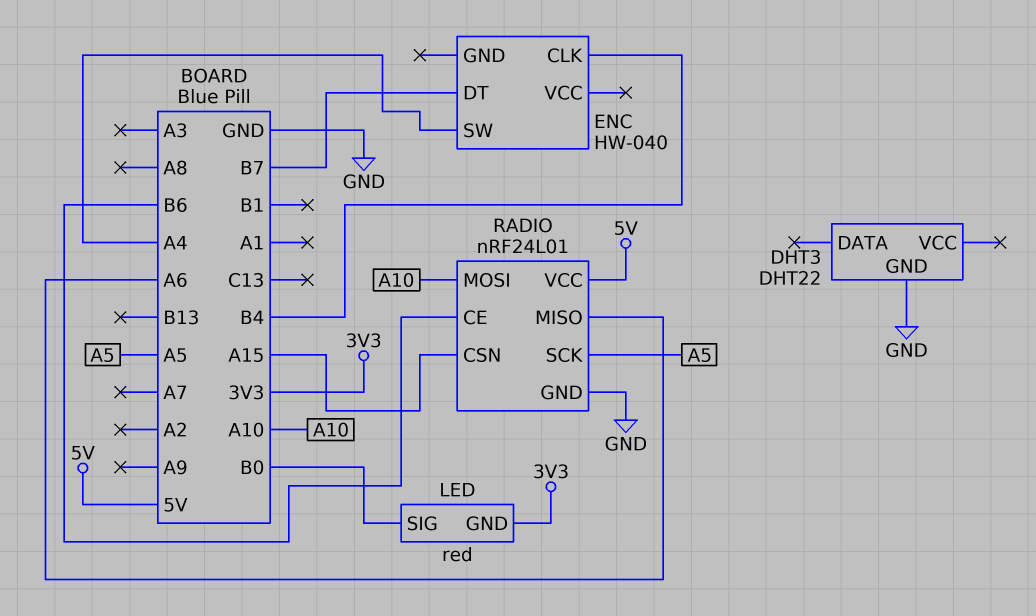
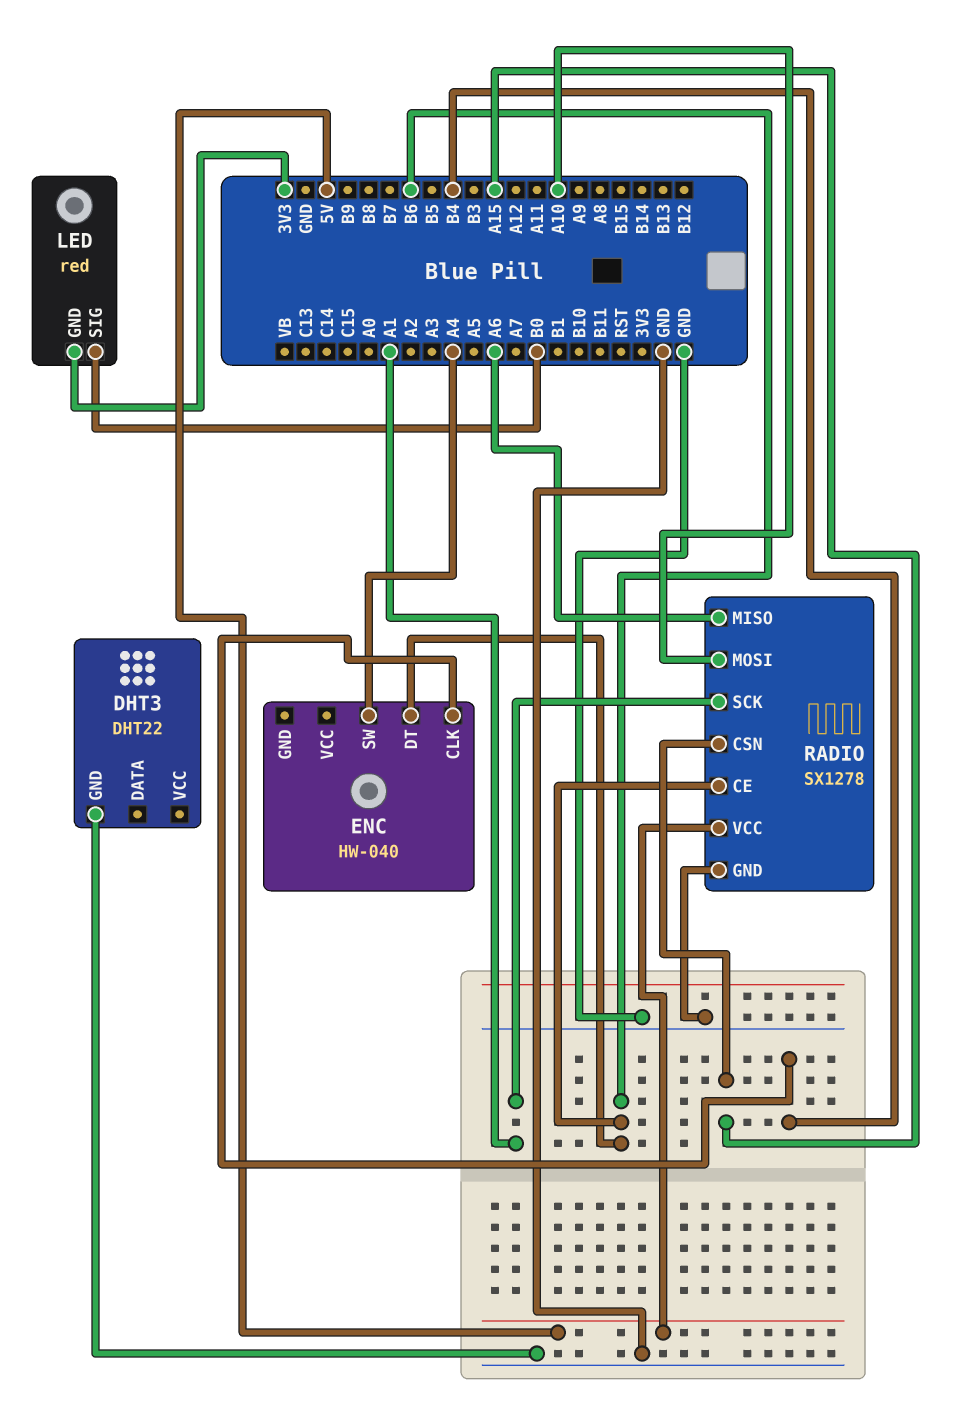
ENC pin DT: B7 -> B6
RADIO: nRF24L01 -> SX1278
RADIO pin SCK: A5 -> A1

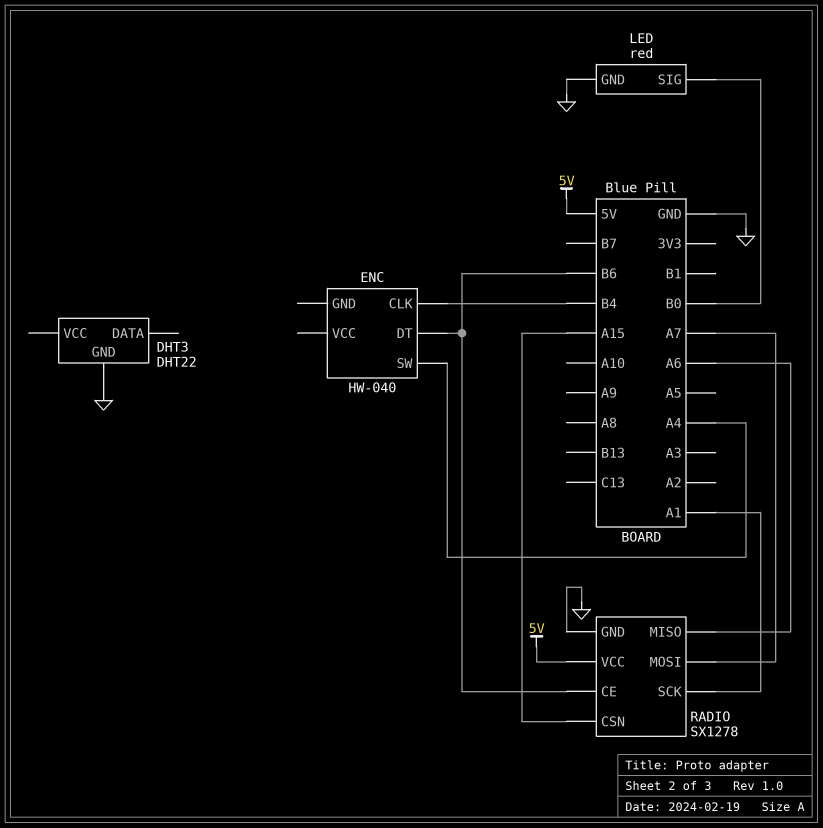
LED pin GND: 3V3 -> GND
RADIO pin MOSI: A10 -> A7

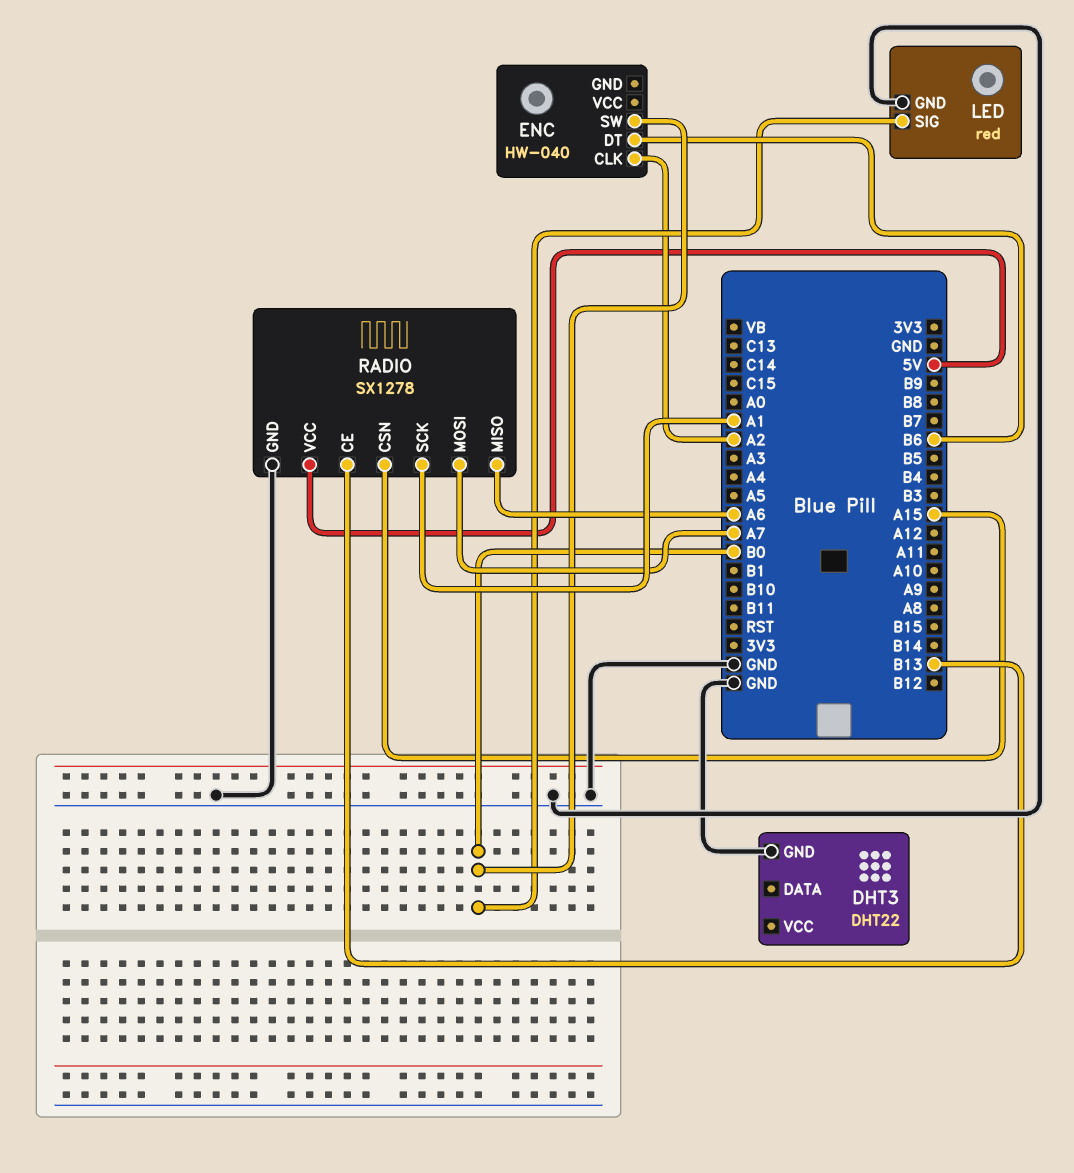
ENC pin CLK: B4 -> A2
ENC pin SW: A4 -> B0
RADIO pin CE: B6 -> B13

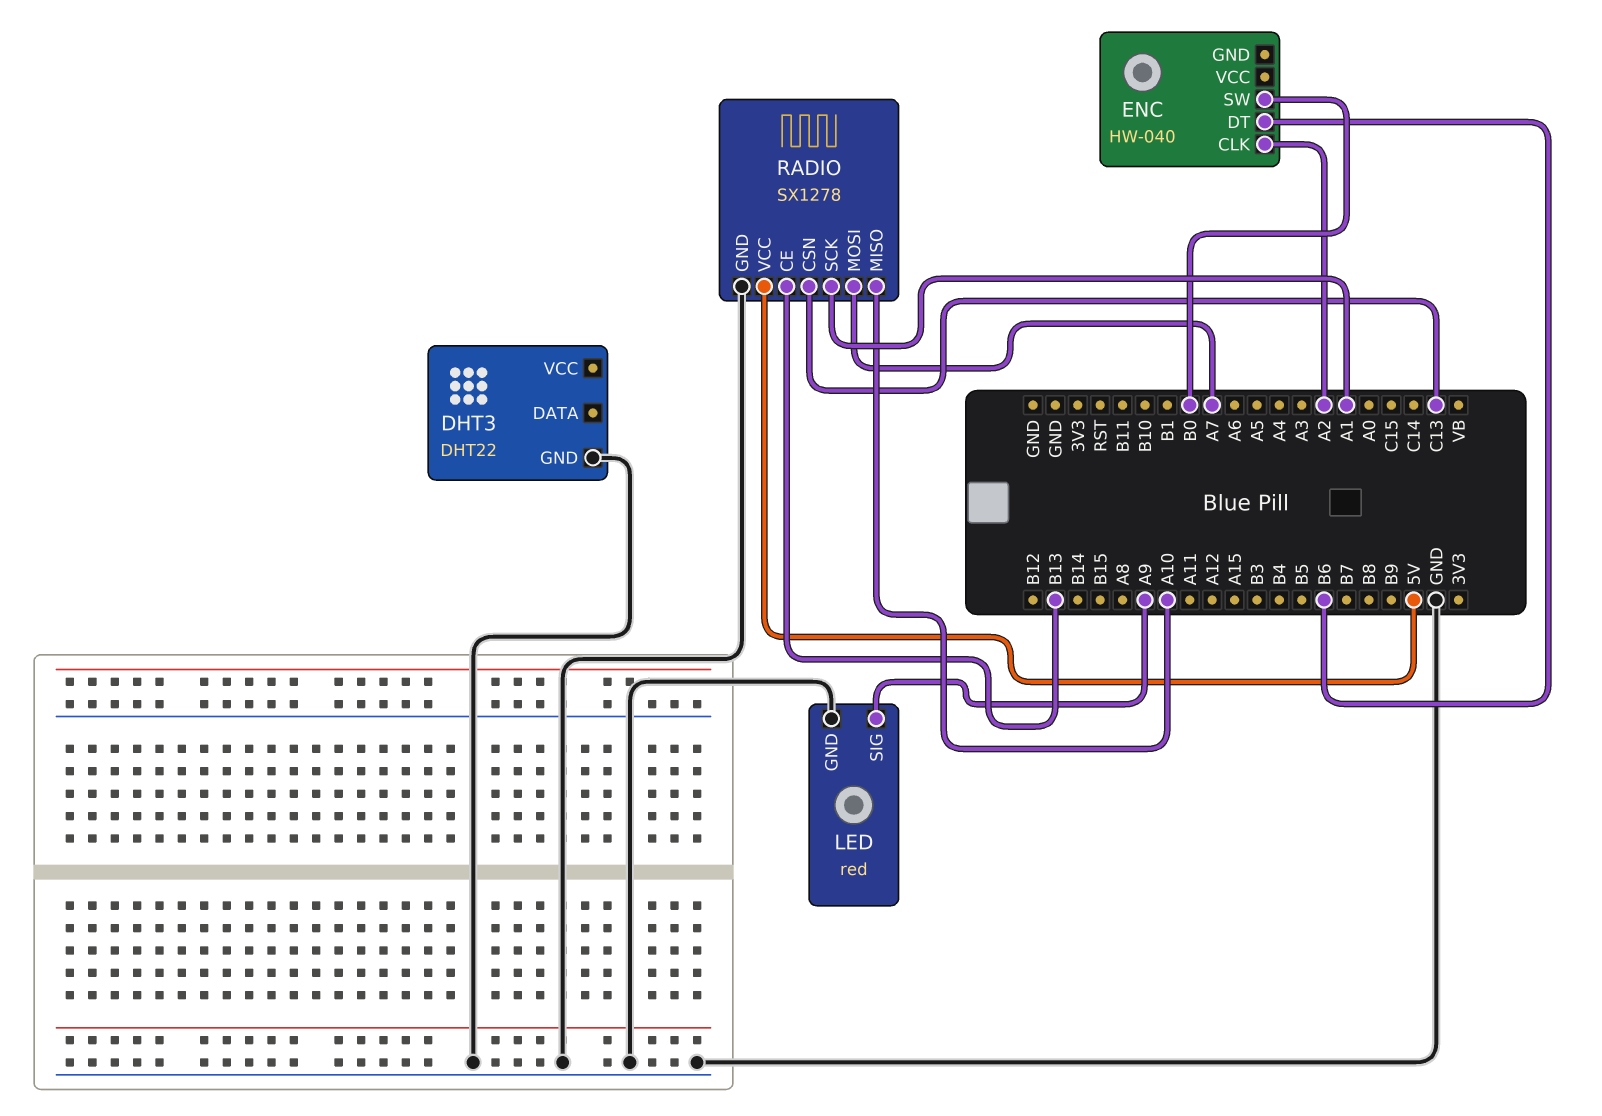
LED pin SIG: B0 -> A9
RADIO pin CSN: A15 -> C13
RADIO pin MISO: A6 -> A10

